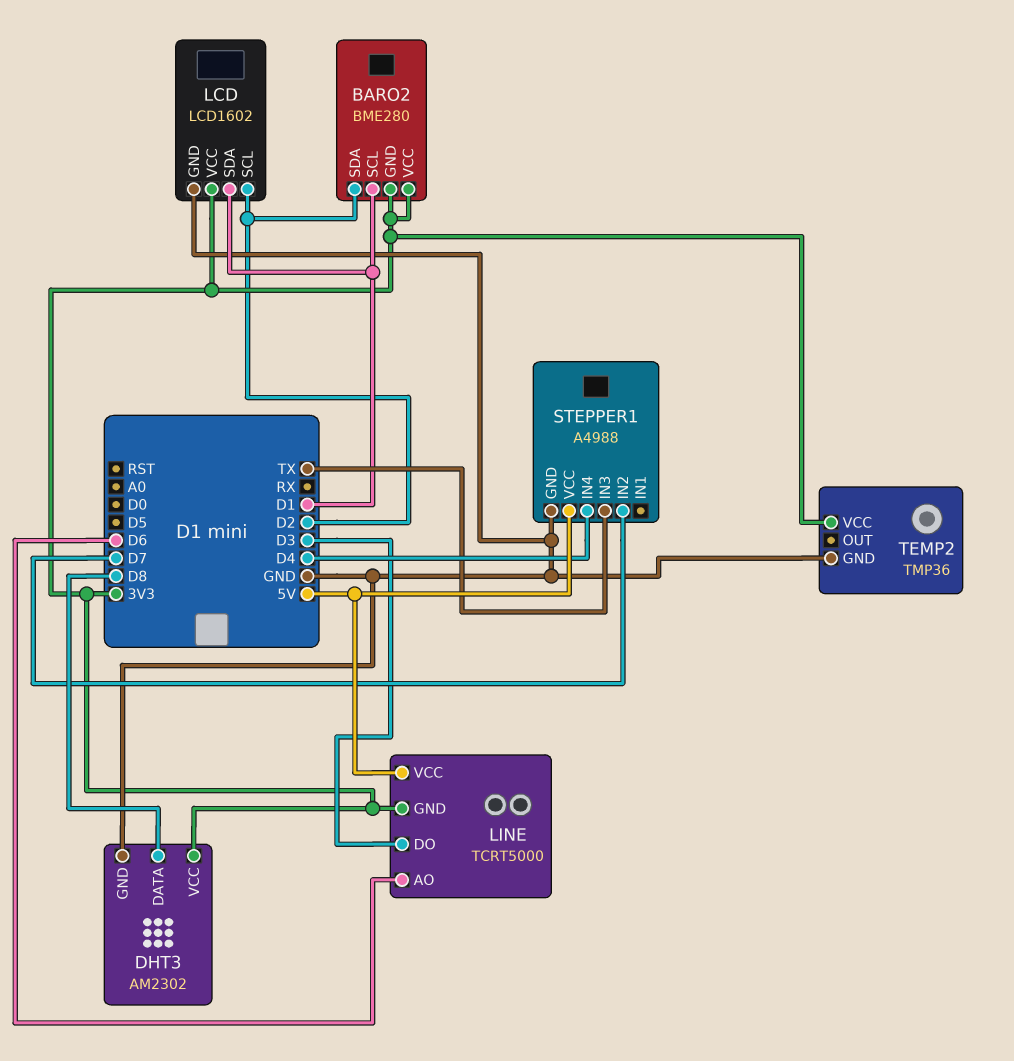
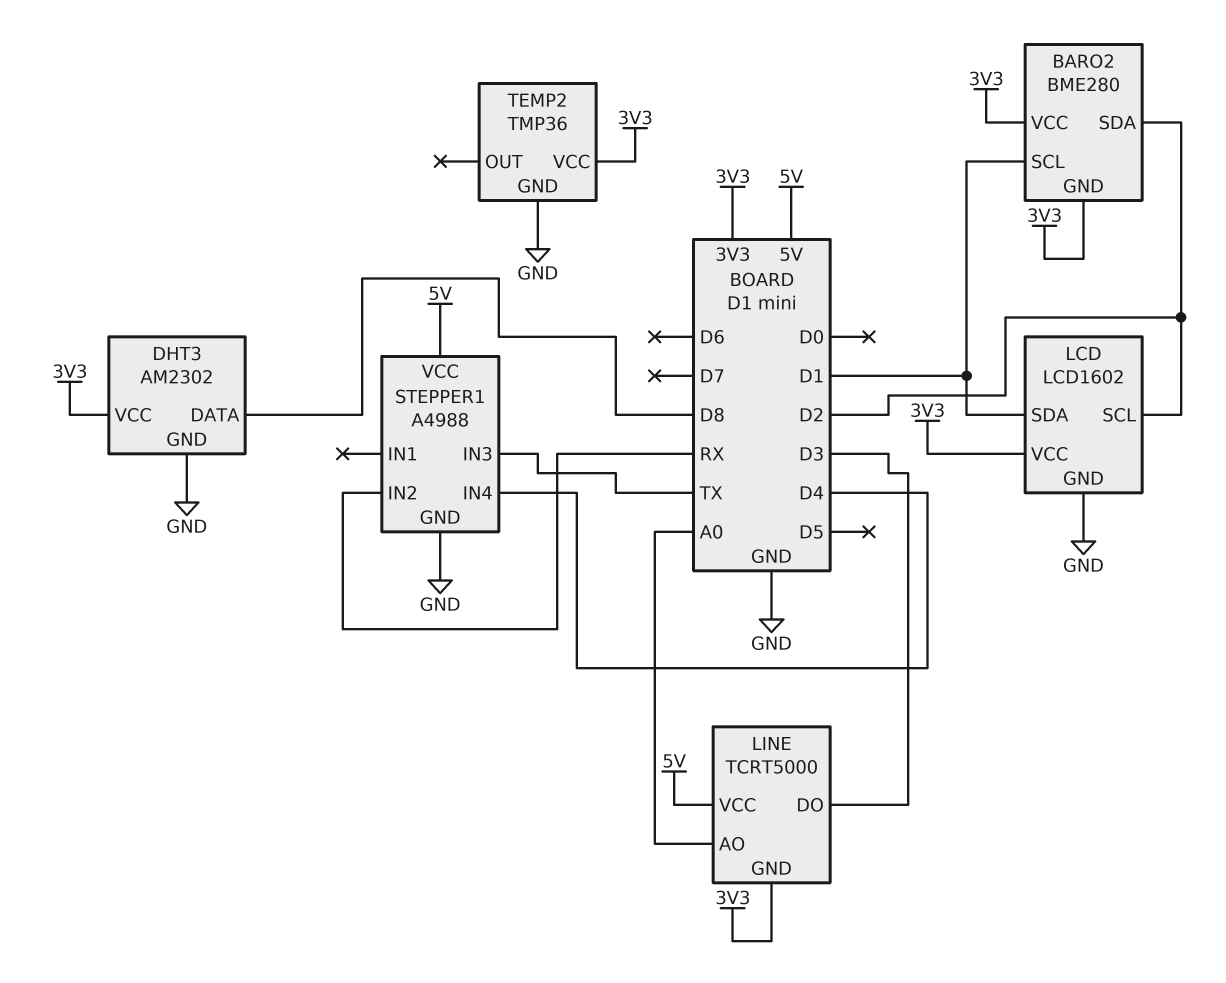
LINE pin AO: D6 -> A0
STEPPER1 pin IN2: D7 -> RX

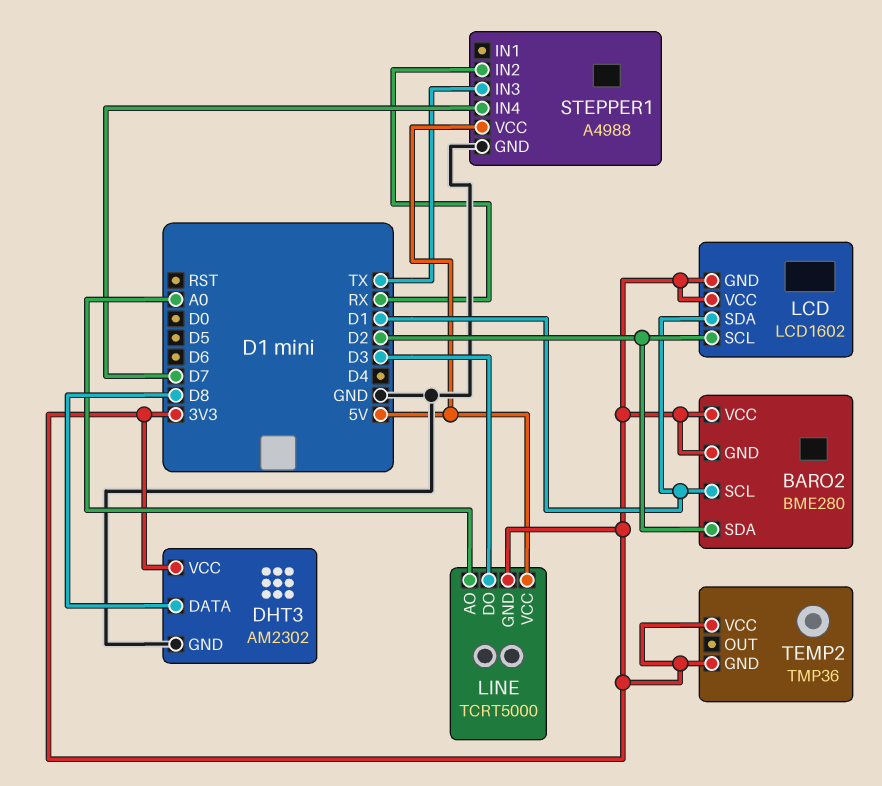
LCD pin GND: GND -> 3V3
STEPPER1 pin IN4: D4 -> D7
TEMP2 pin GND: GND -> 3V3

